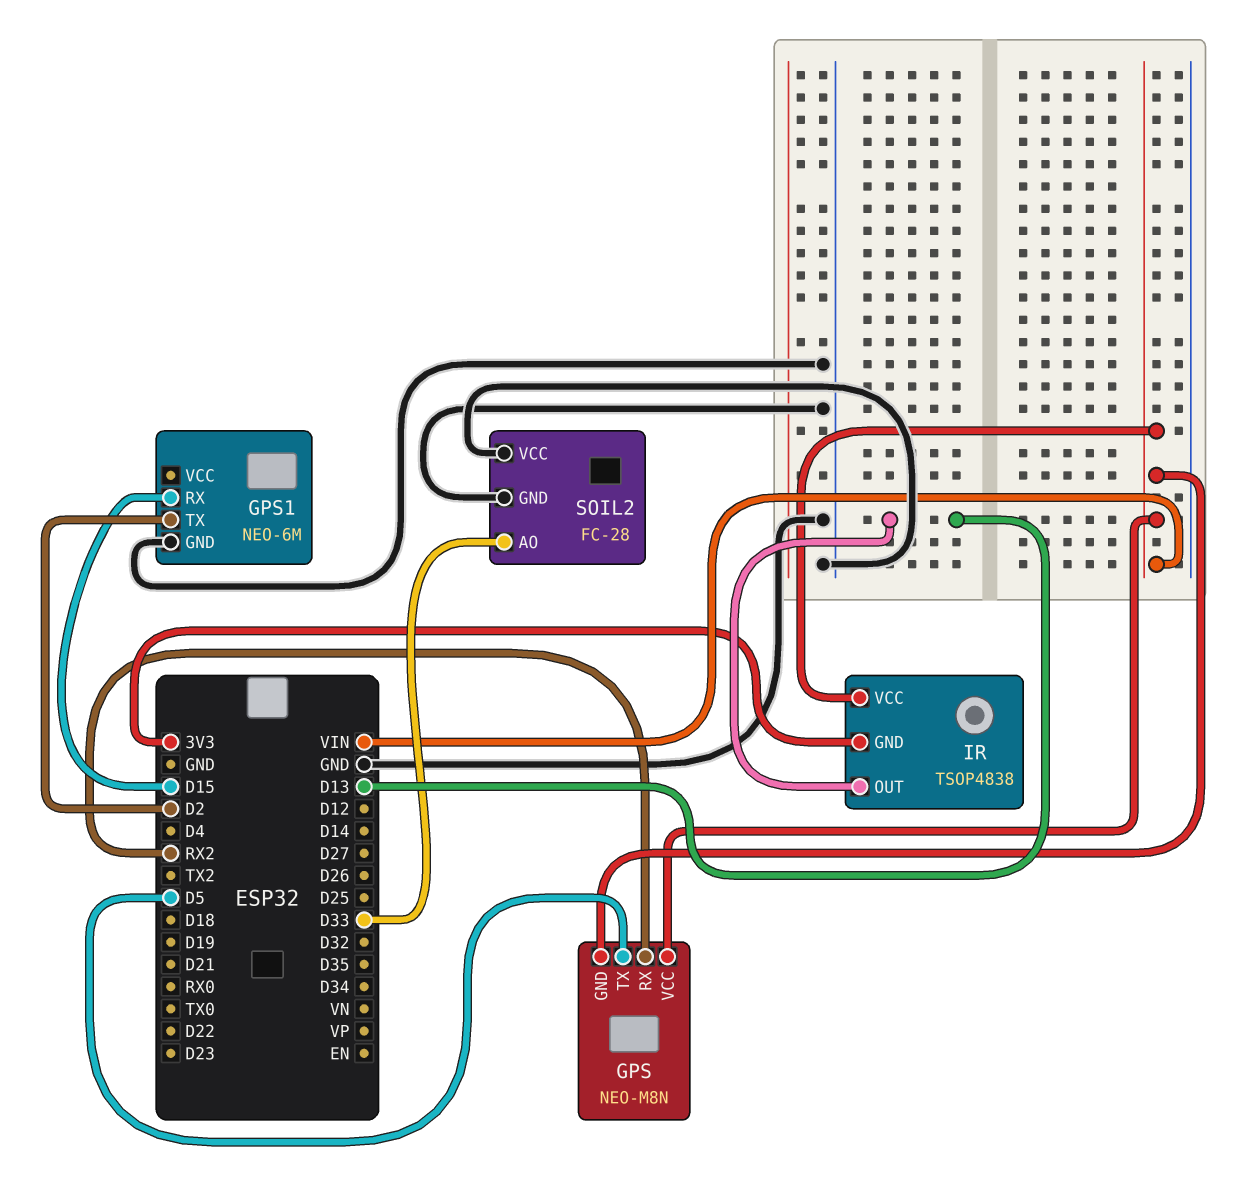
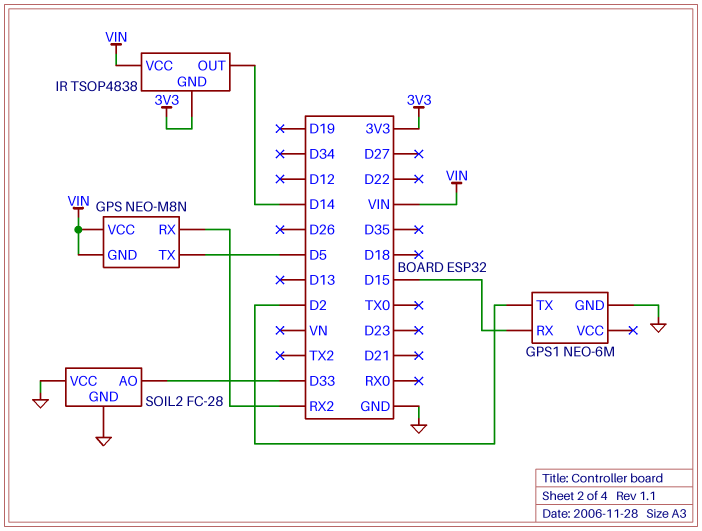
IR pin OUT: D13 -> D14

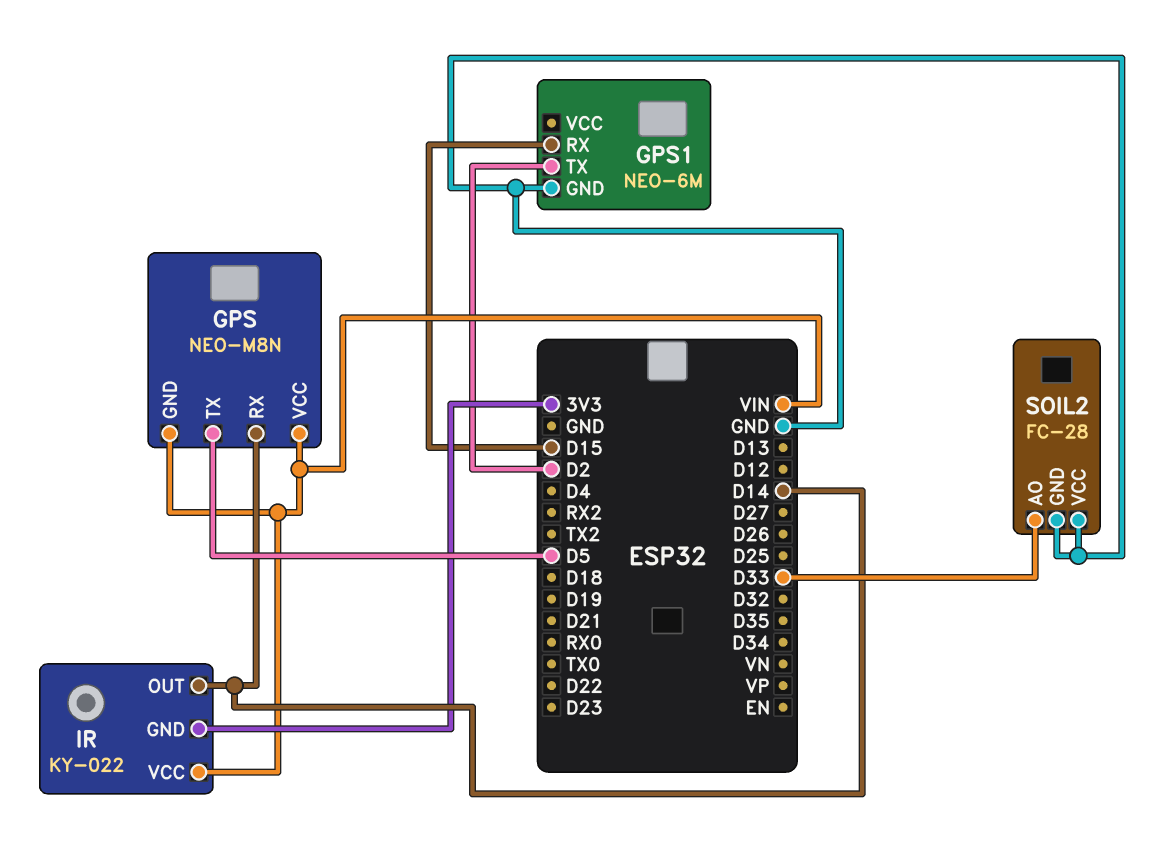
GPS pin RX: RX2 -> D14
IR: TSOP4838 -> KY-022

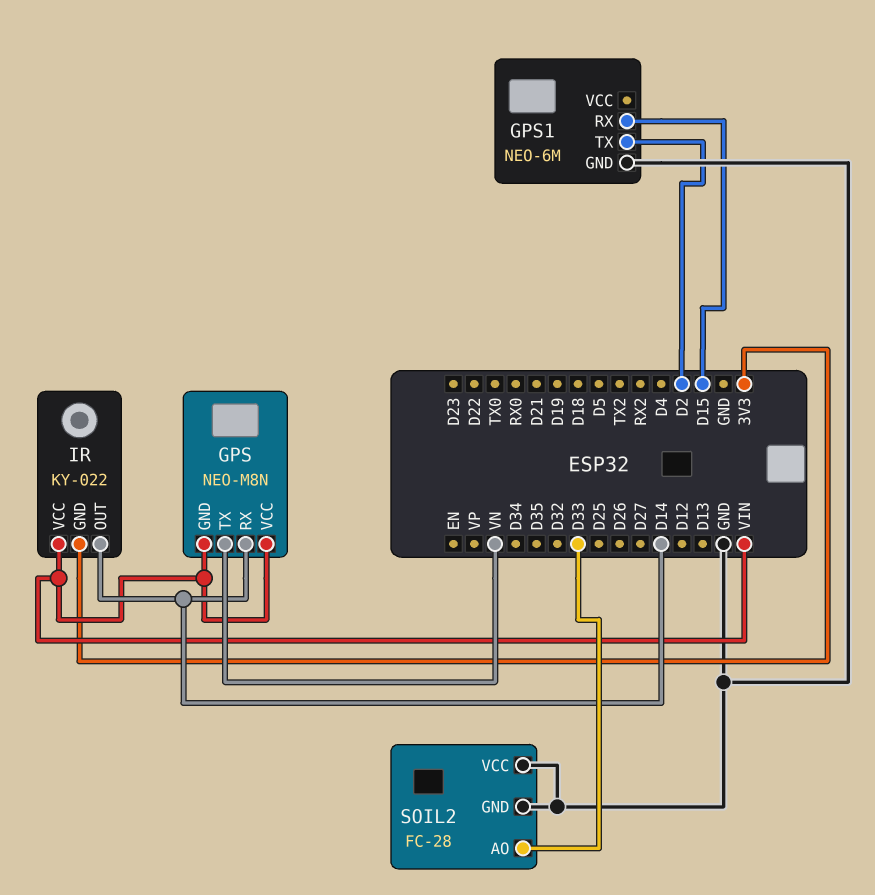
GPS pin TX: D5 -> VN

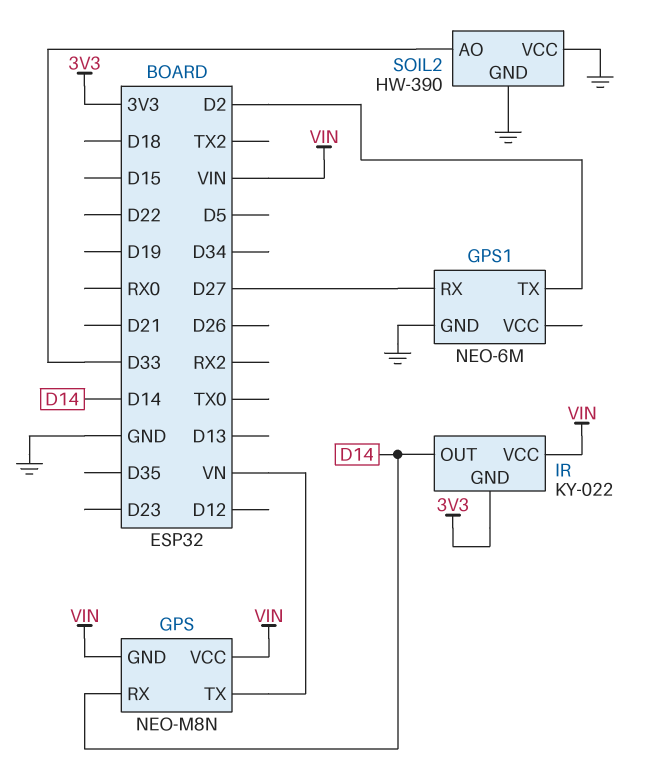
GPS1 pin RX: D15 -> D27
SOIL2: FC-28 -> HW-390

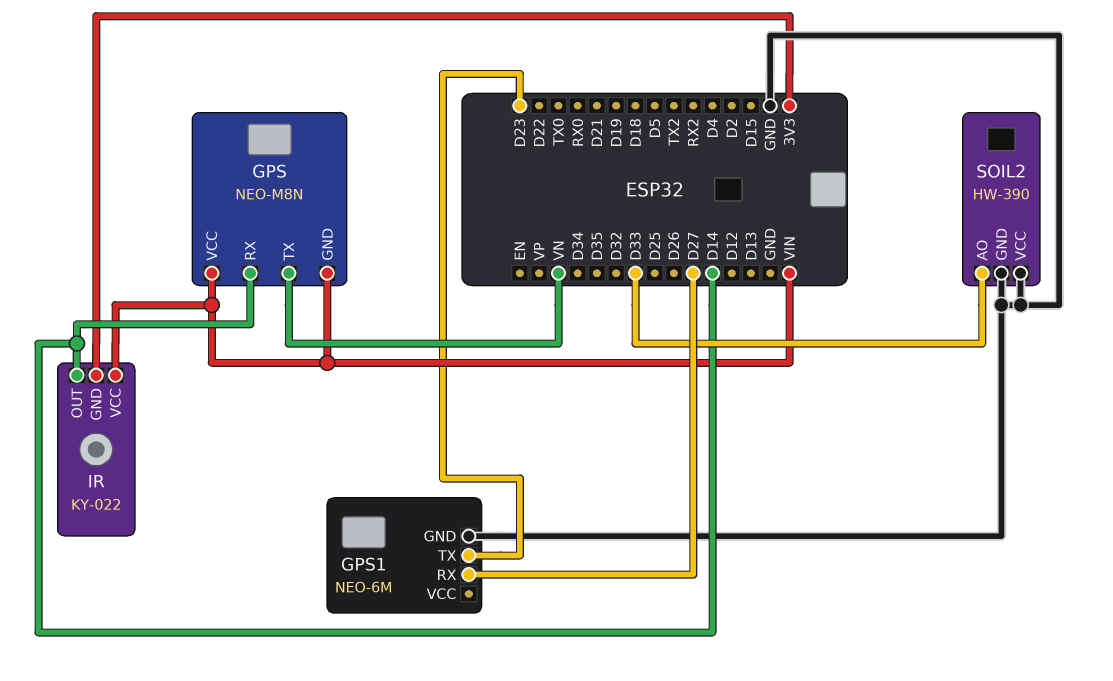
GPS1 pin TX: D2 -> D23

